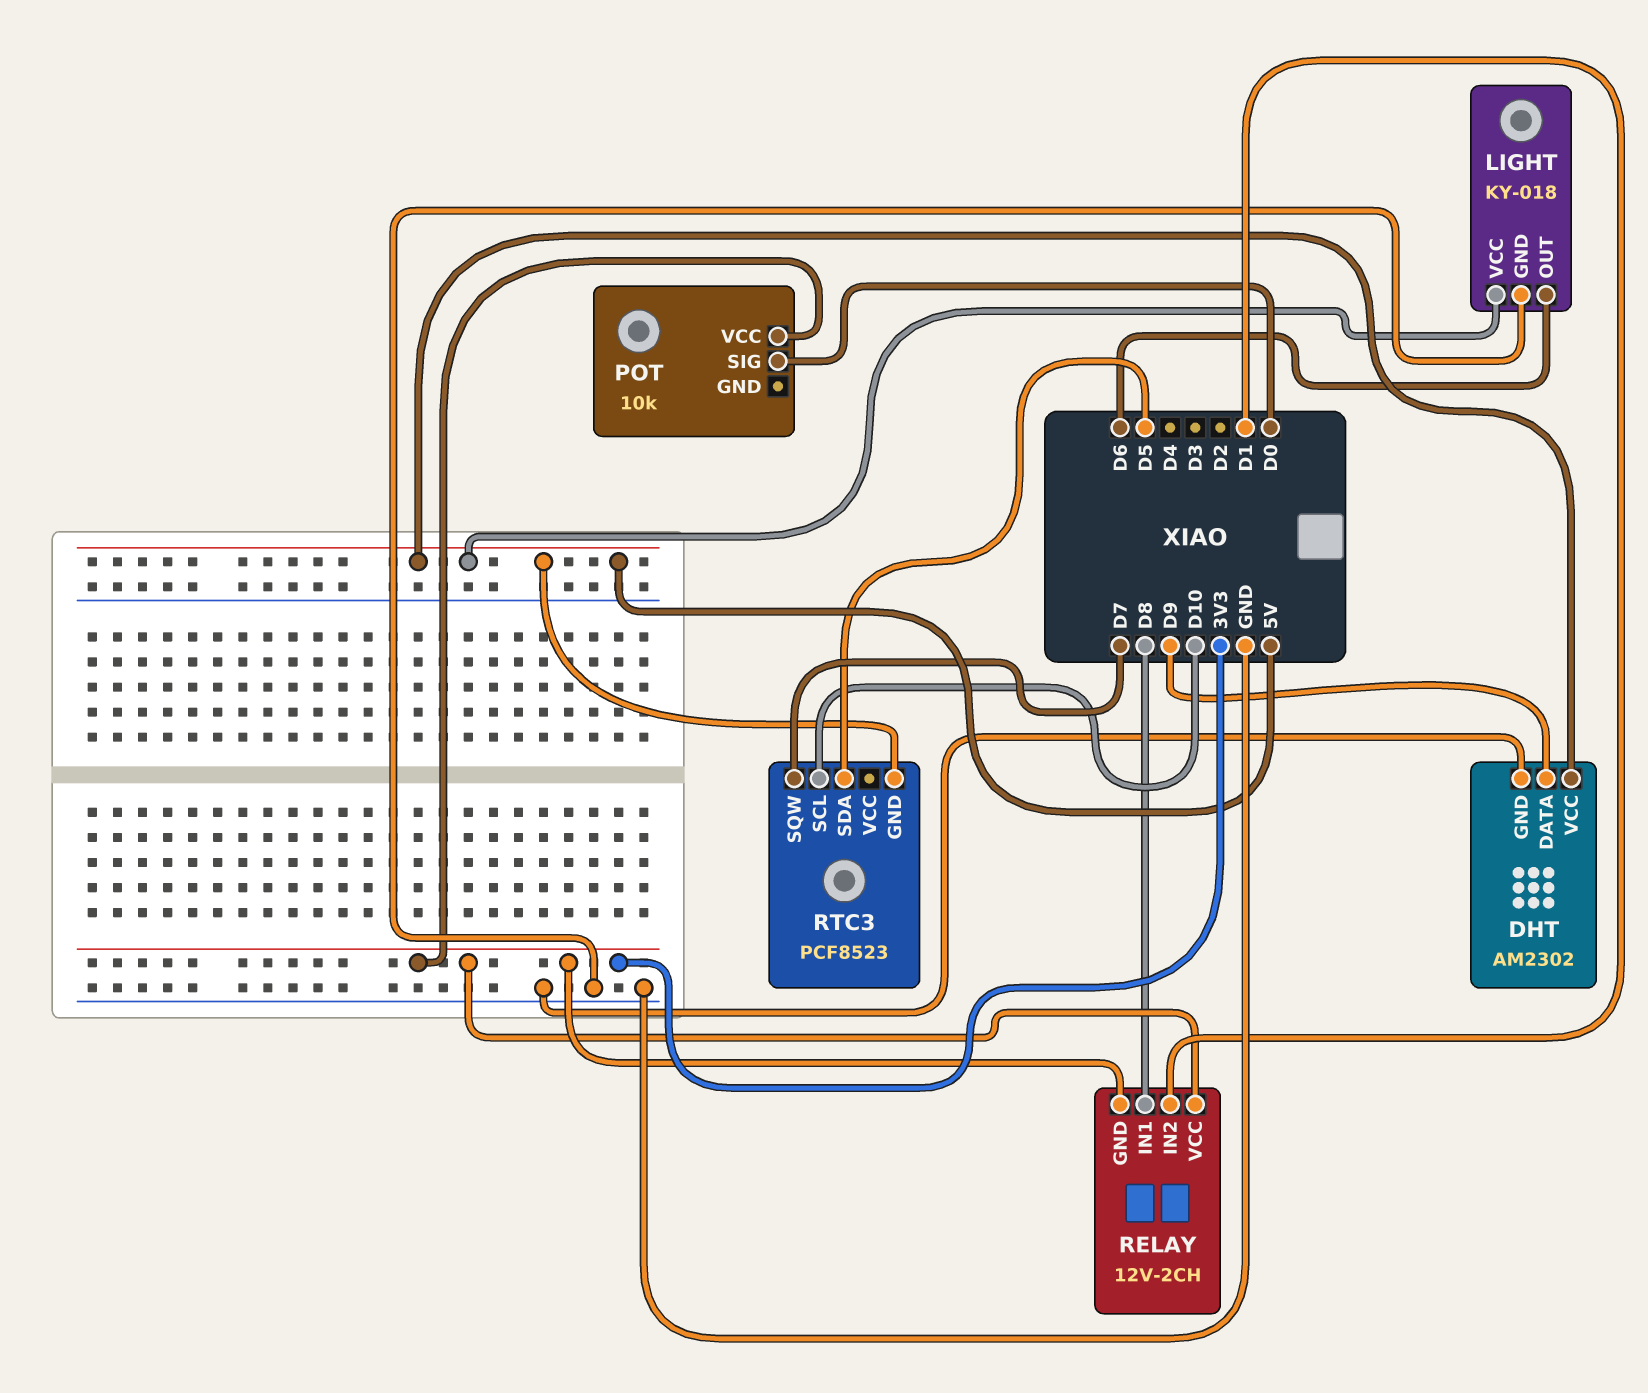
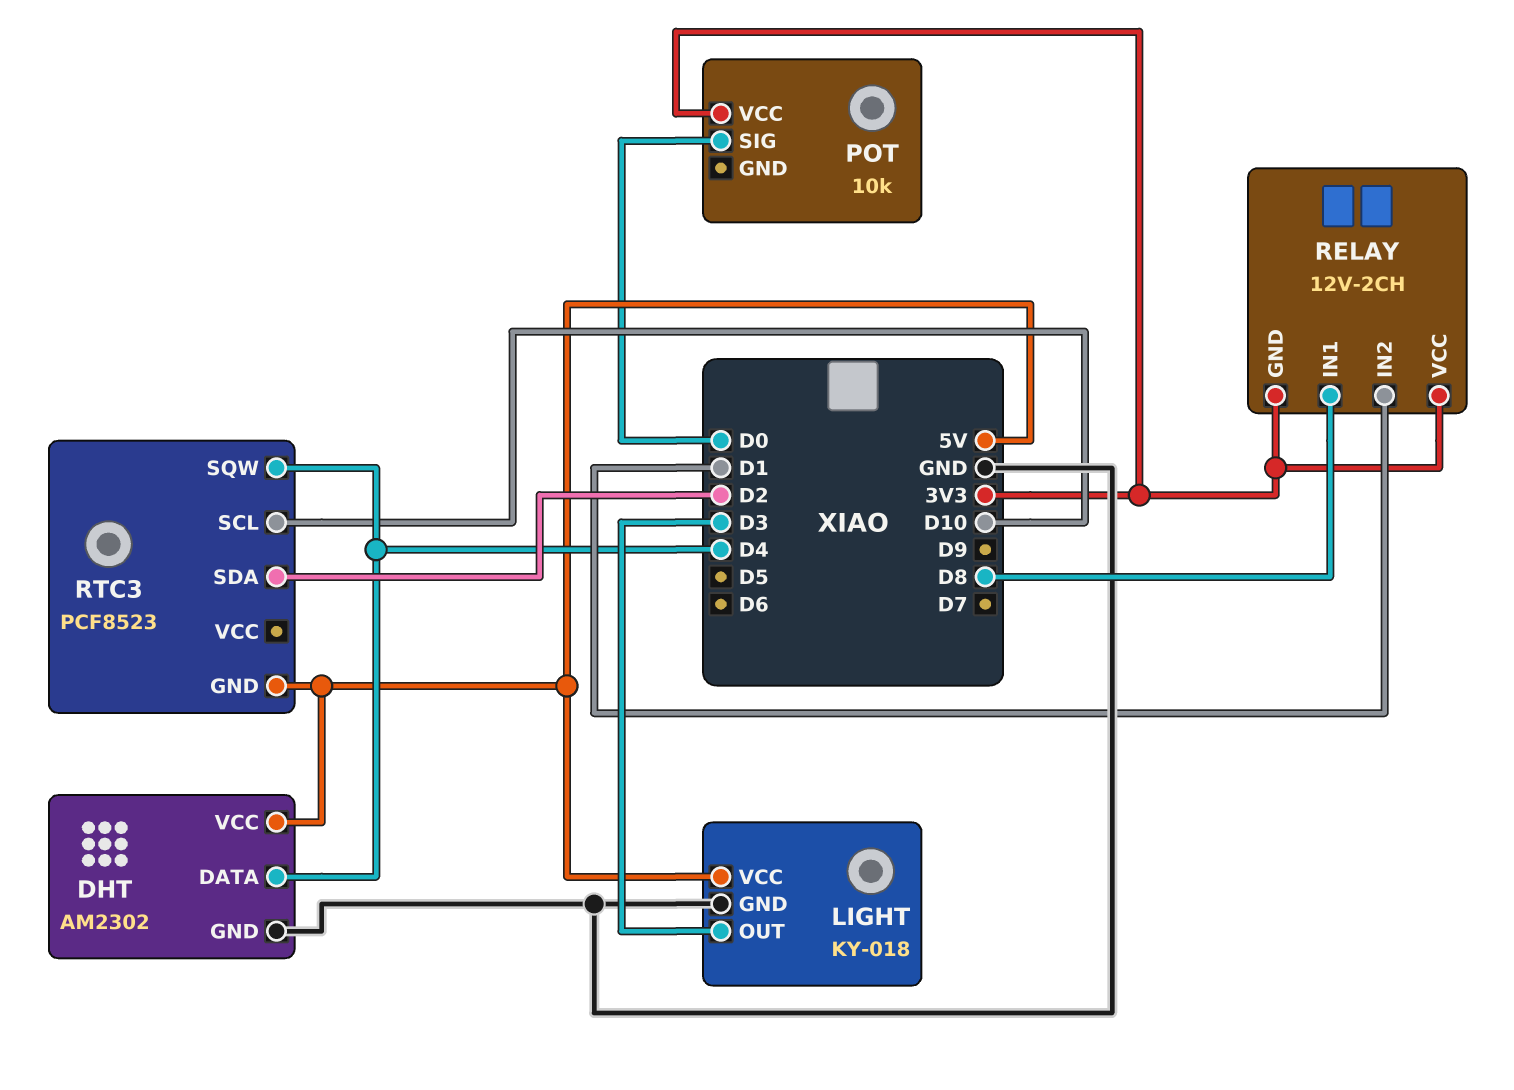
DHT pin DATA: D9 -> D4
LIGHT pin OUT: D6 -> D3
RTC3 pin SDA: D5 -> D2
RTC3 pin SQW: D7 -> D4

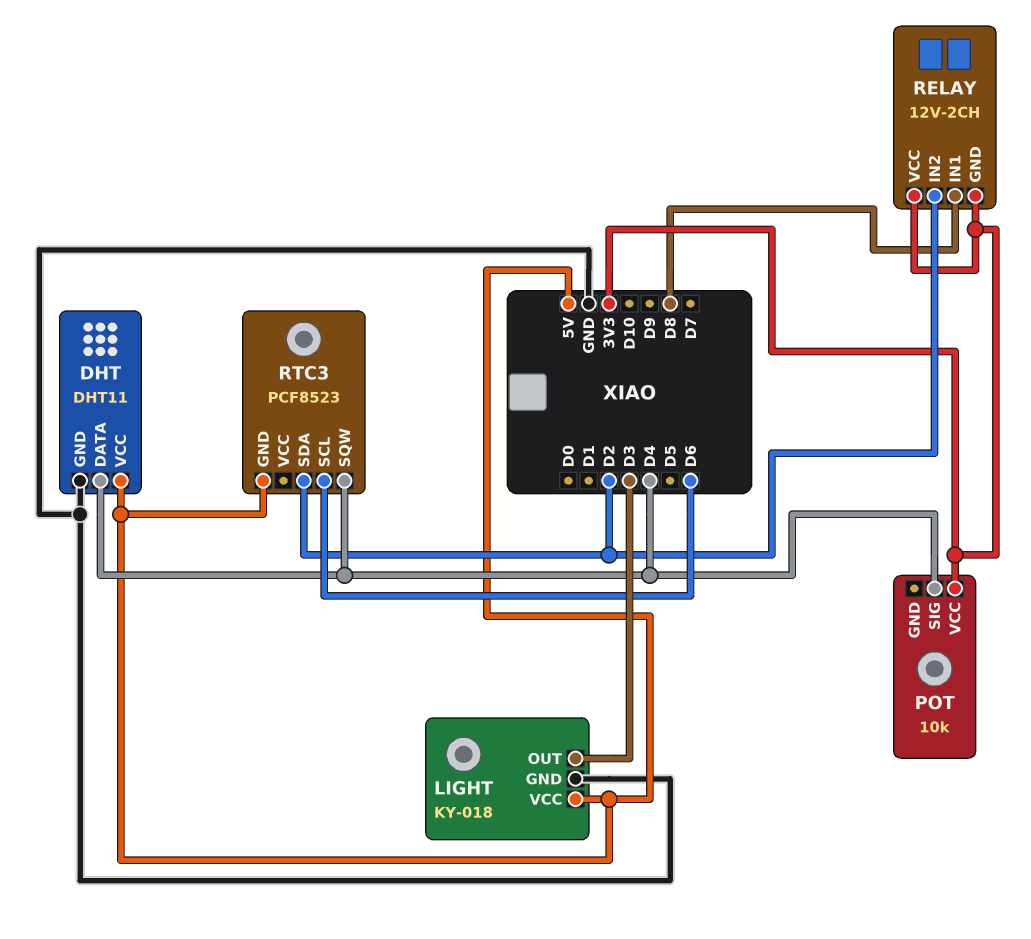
DHT: AM2302 -> DHT11
POT pin SIG: D0 -> D4
RELAY pin IN2: D1 -> D2
RTC3 pin SCL: D10 -> D6

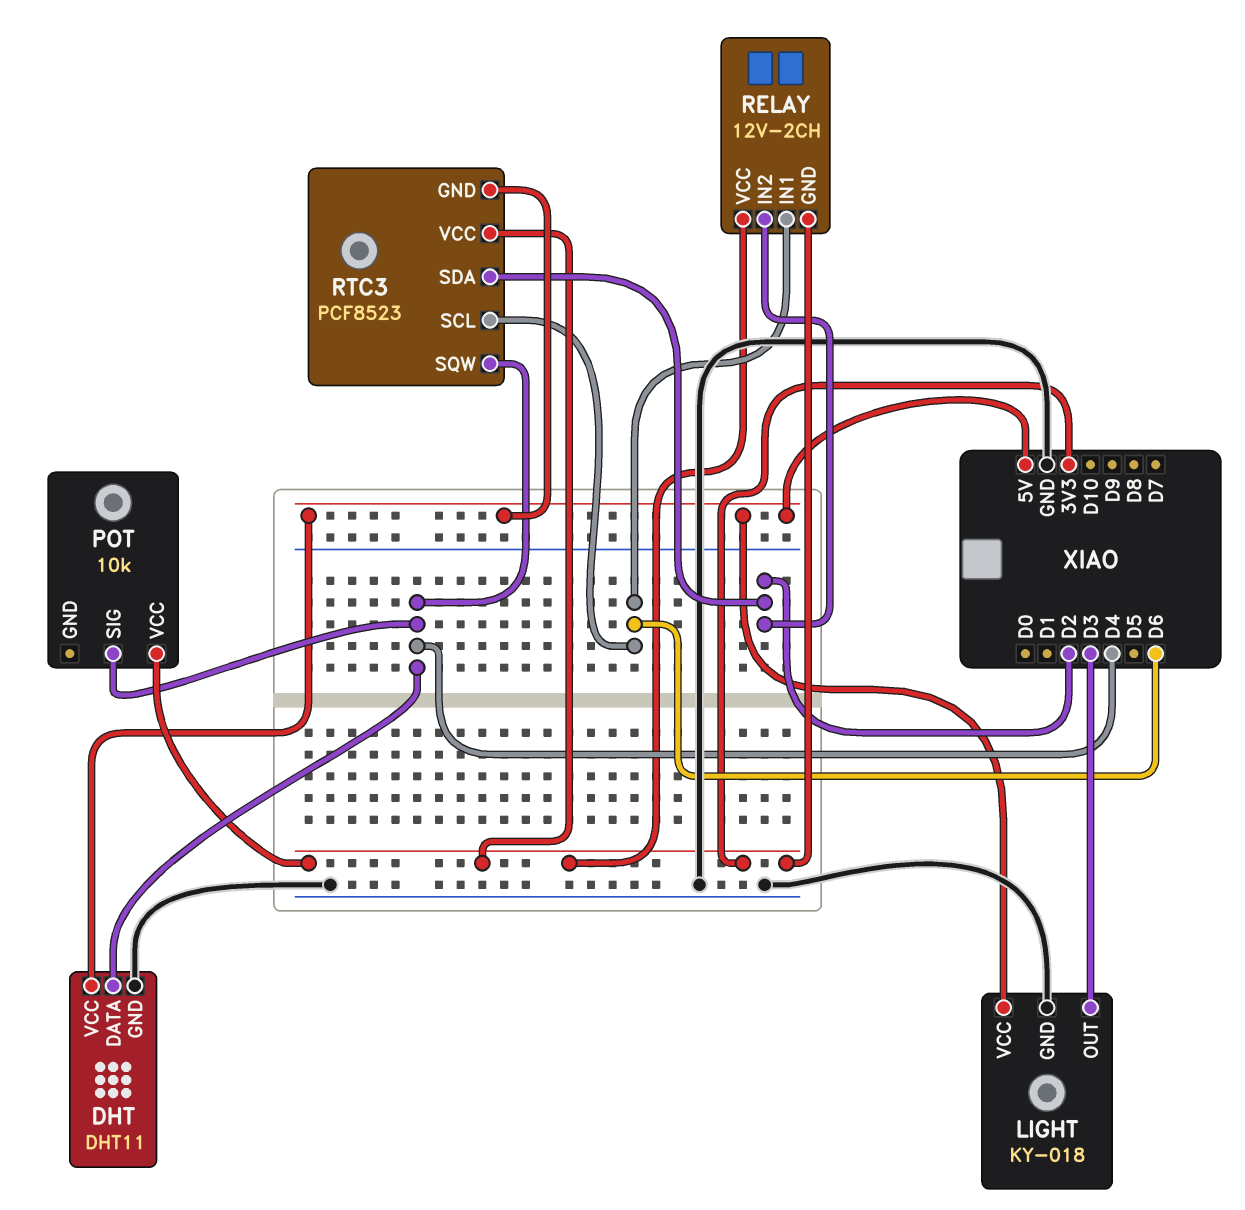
RELAY pin IN1: D8 -> D6
RTC3 pin VCC: none -> 3V3

